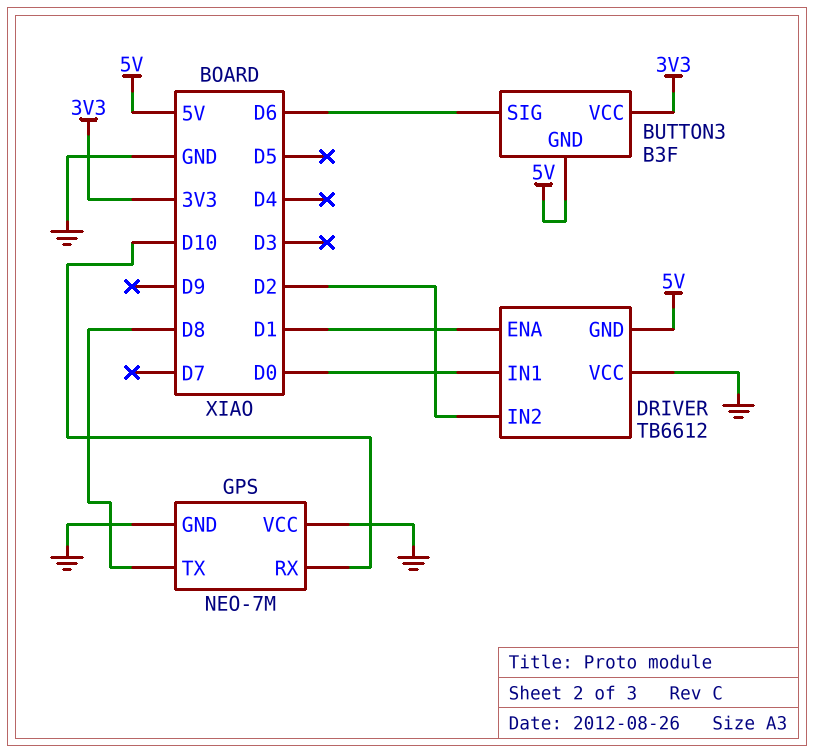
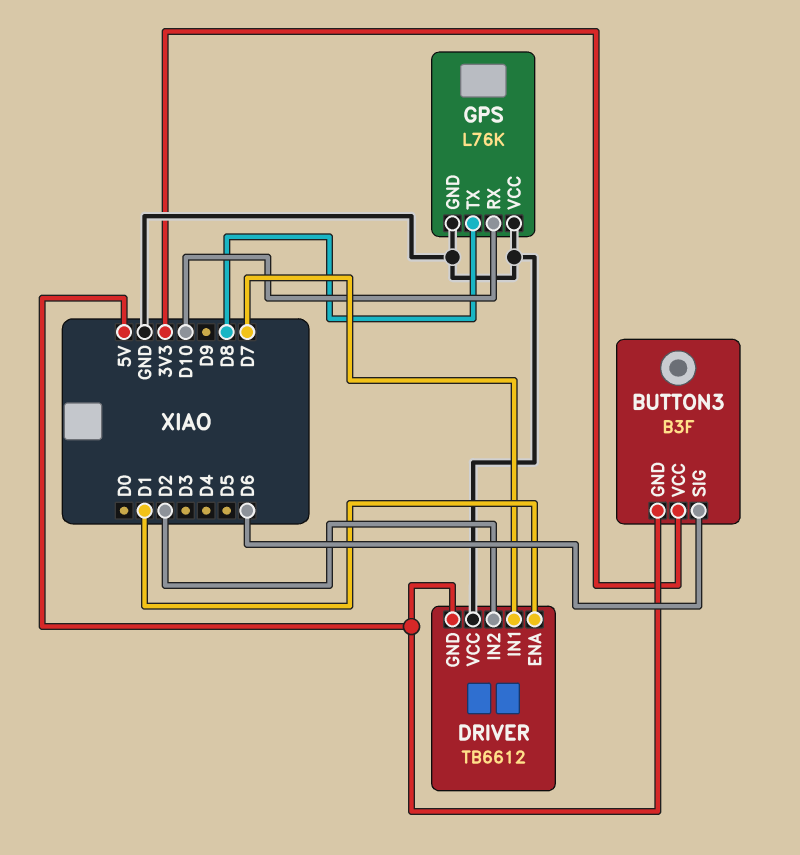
DRIVER pin IN1: D0 -> D7
GPS: NEO-7M -> L76K

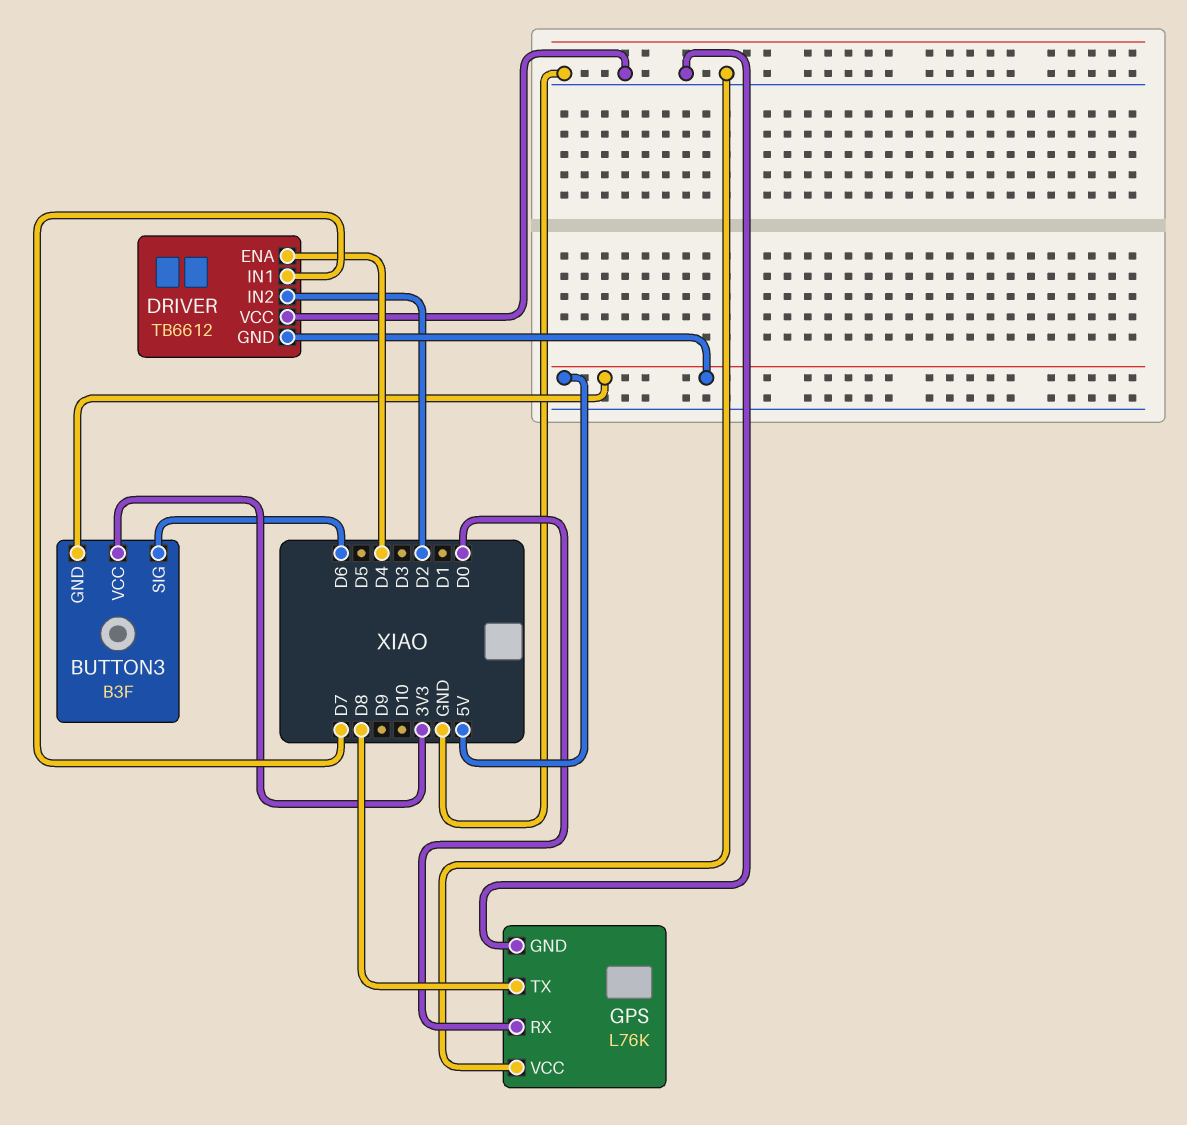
DRIVER pin ENA: D1 -> D4
GPS pin RX: D10 -> D0

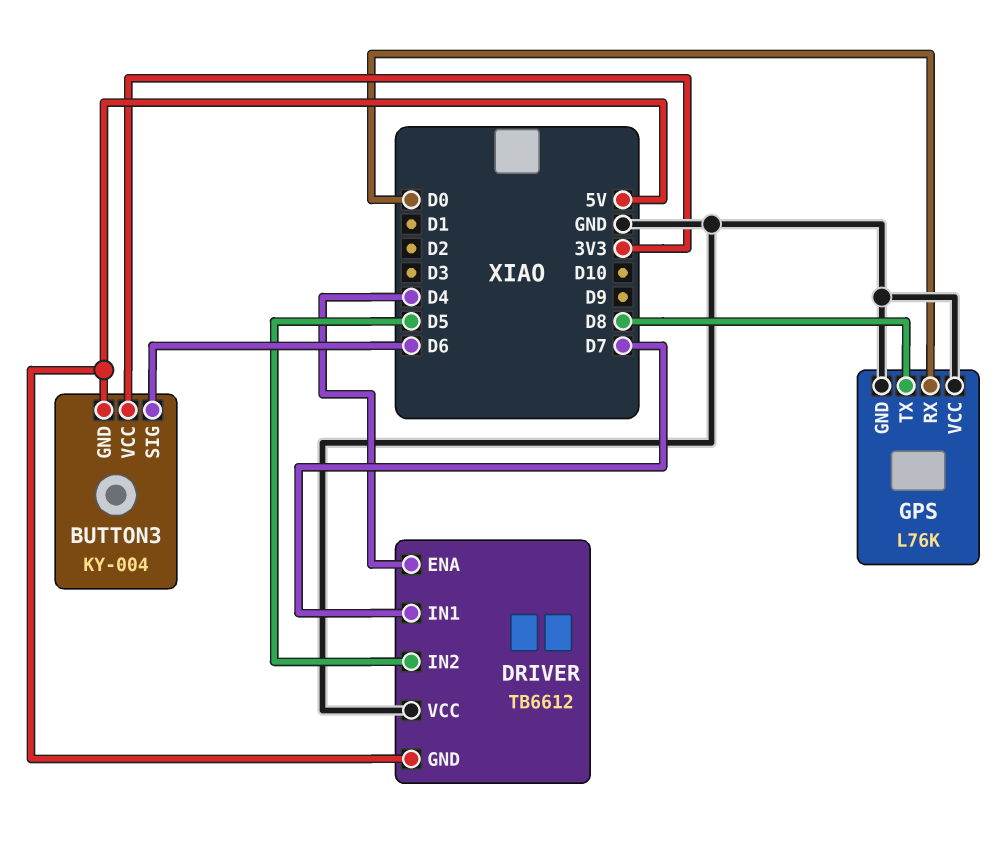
BUTTON3: B3F -> KY-004
DRIVER pin IN2: D2 -> D5

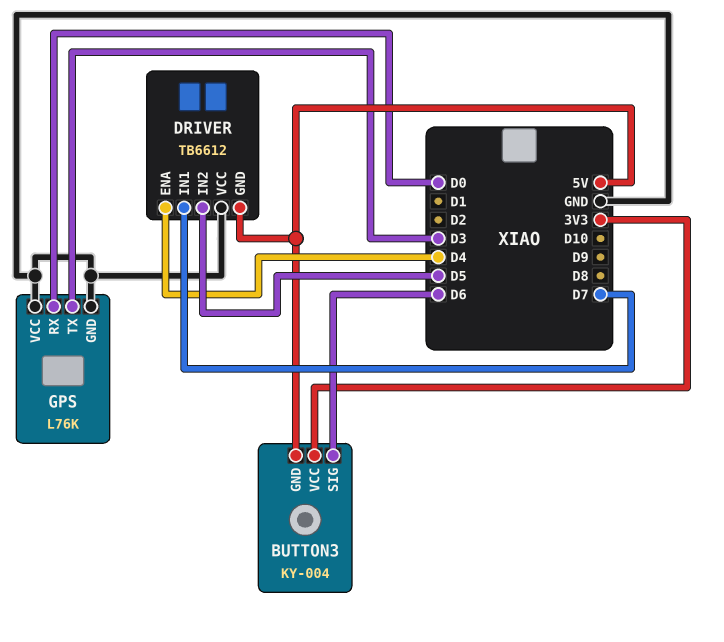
GPS pin TX: D8 -> D3

